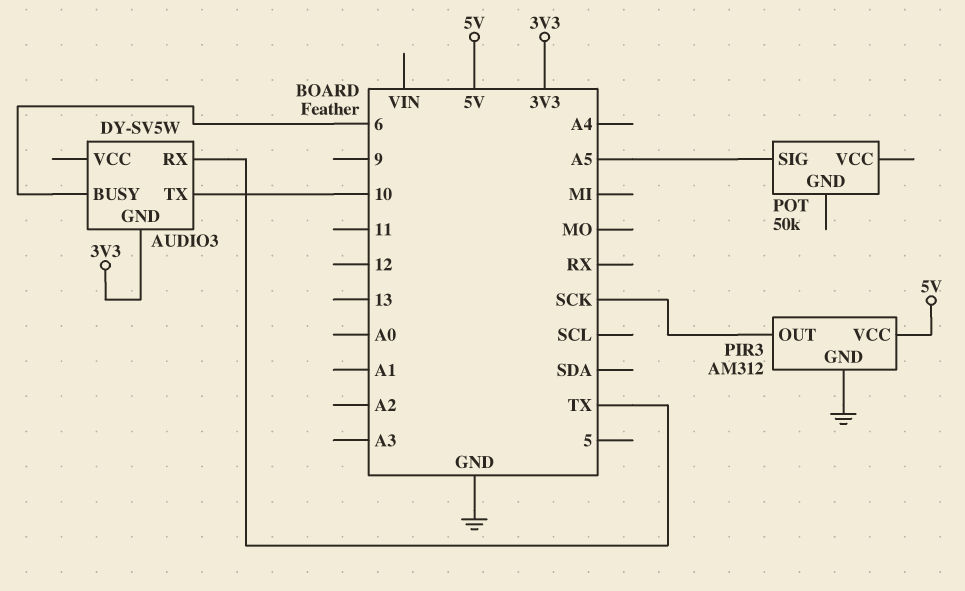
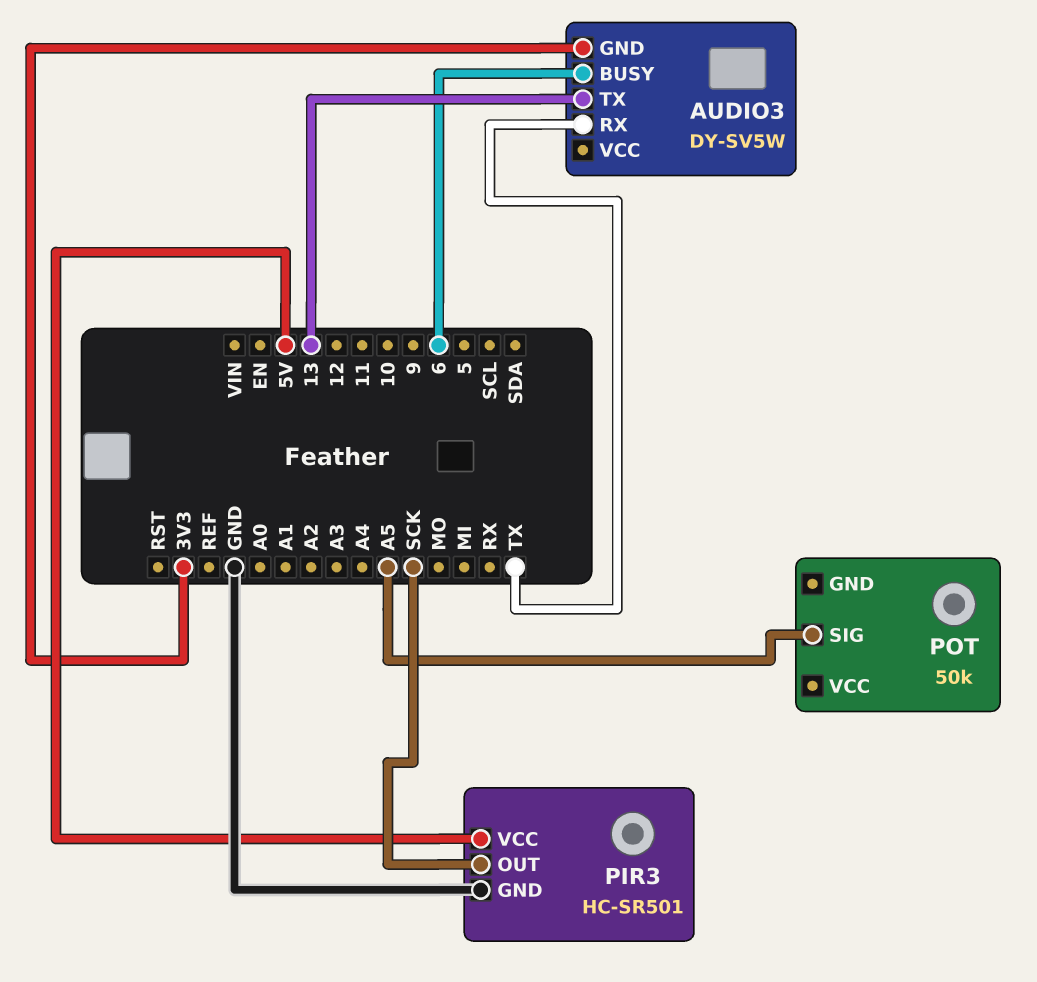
AUDIO3 pin TX: 10 -> 13
PIR3: AM312 -> HC-SR501

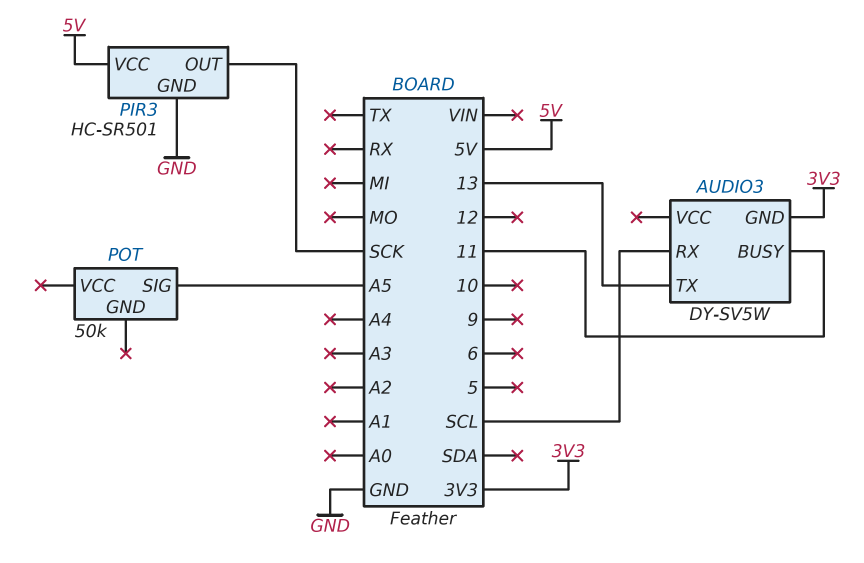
AUDIO3 pin BUSY: 6 -> 11
AUDIO3 pin RX: TX -> SCL

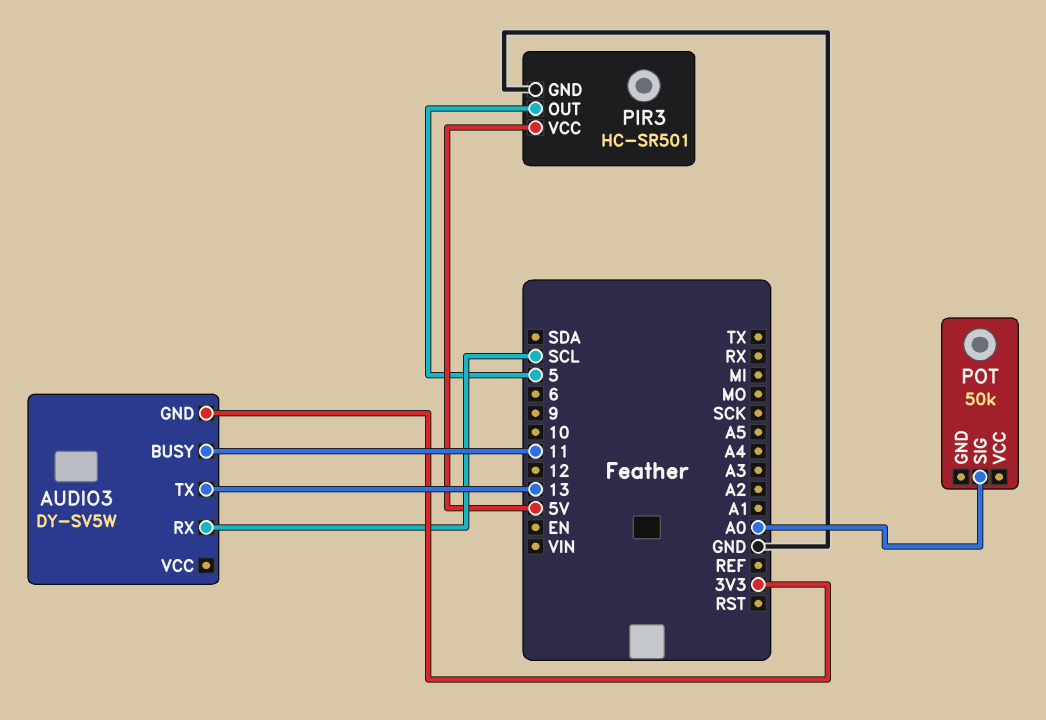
PIR3 pin OUT: SCK -> 5
POT pin SIG: A5 -> A0

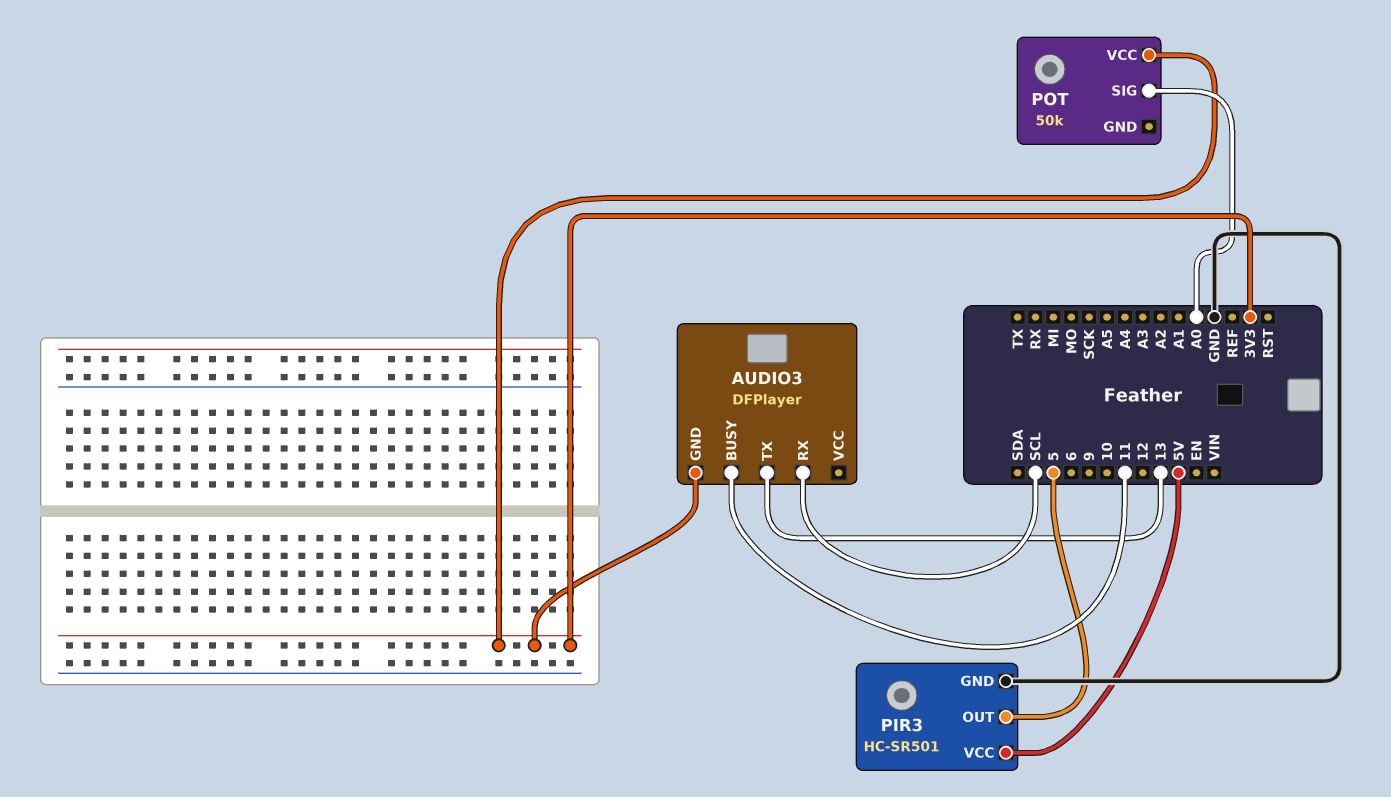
AUDIO3: DY-SV5W -> DFPlayer
POT pin VCC: none -> 3V3

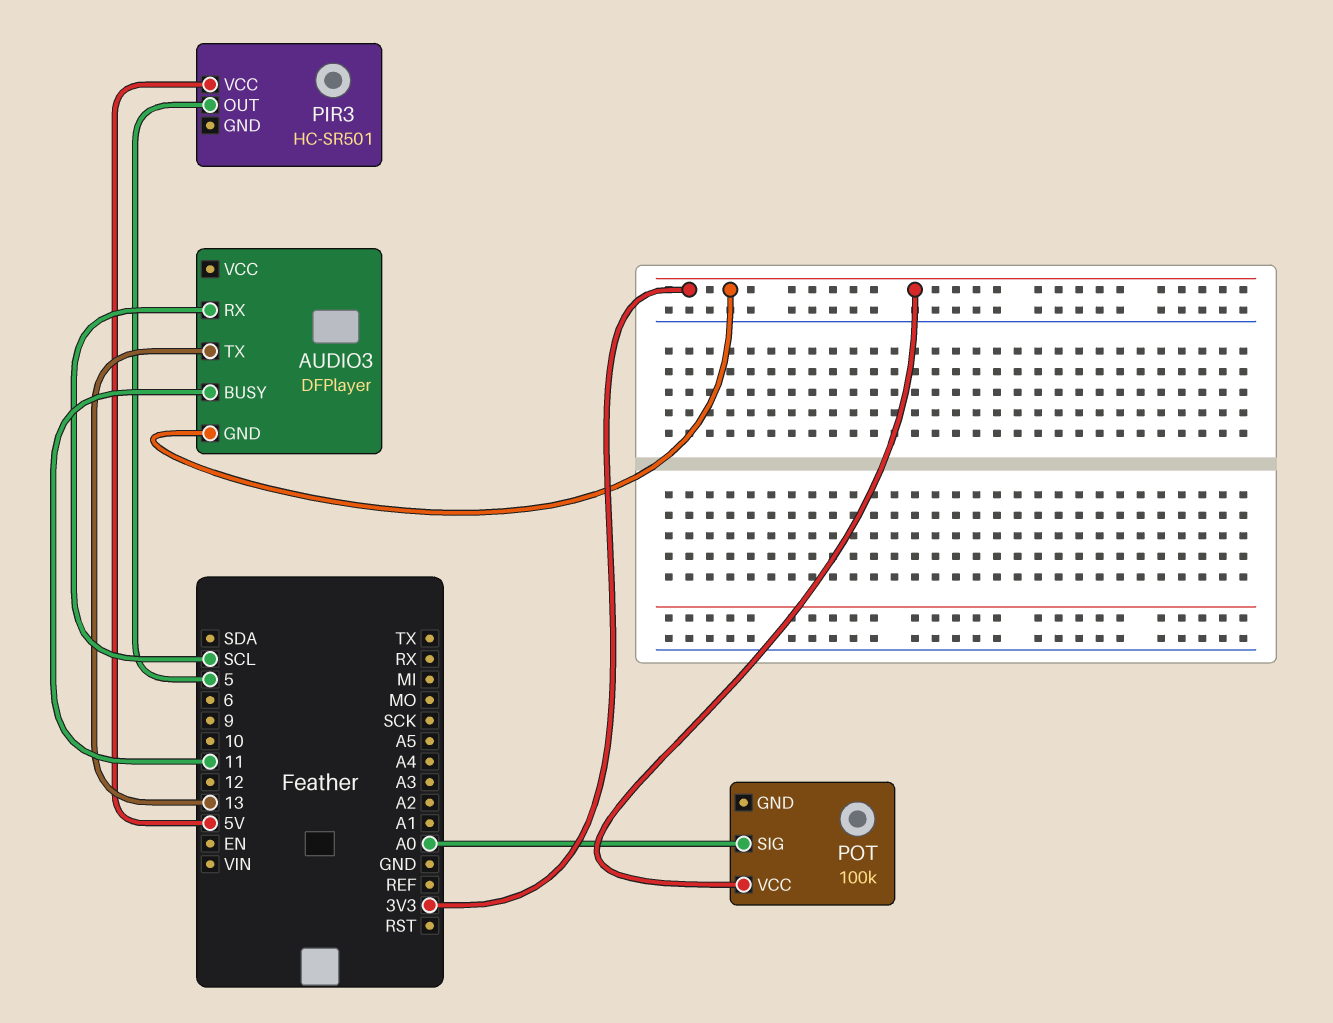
PIR3 pin GND: GND -> none
POT: 50k -> 100k

